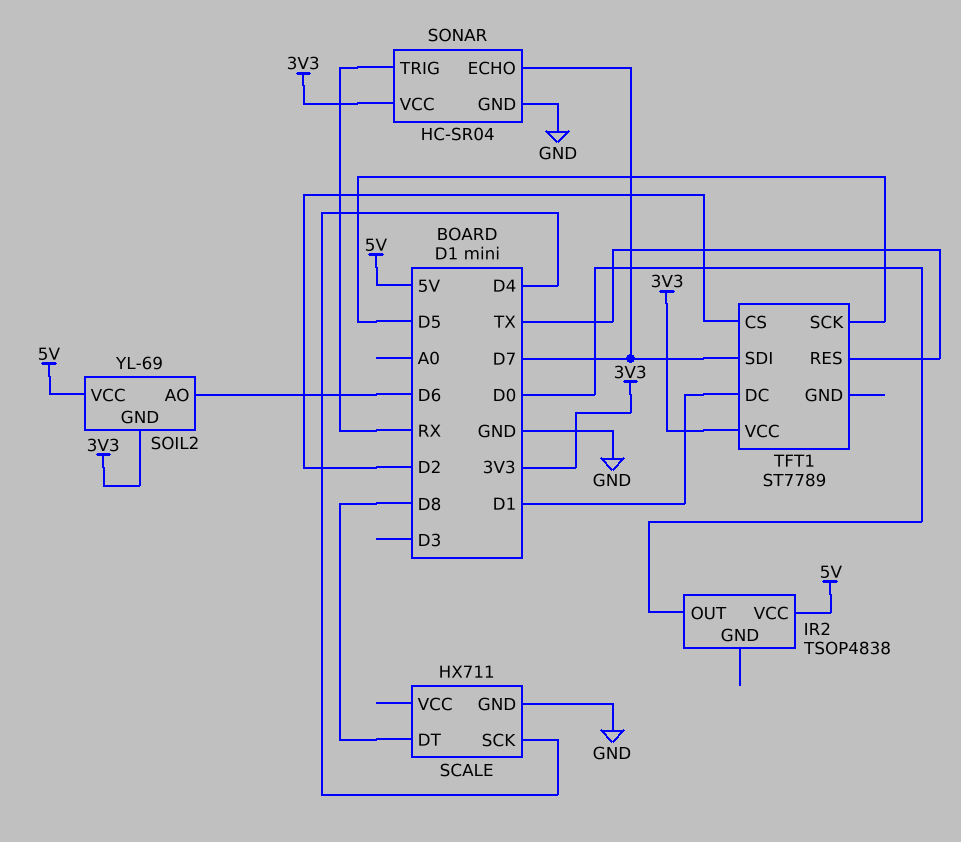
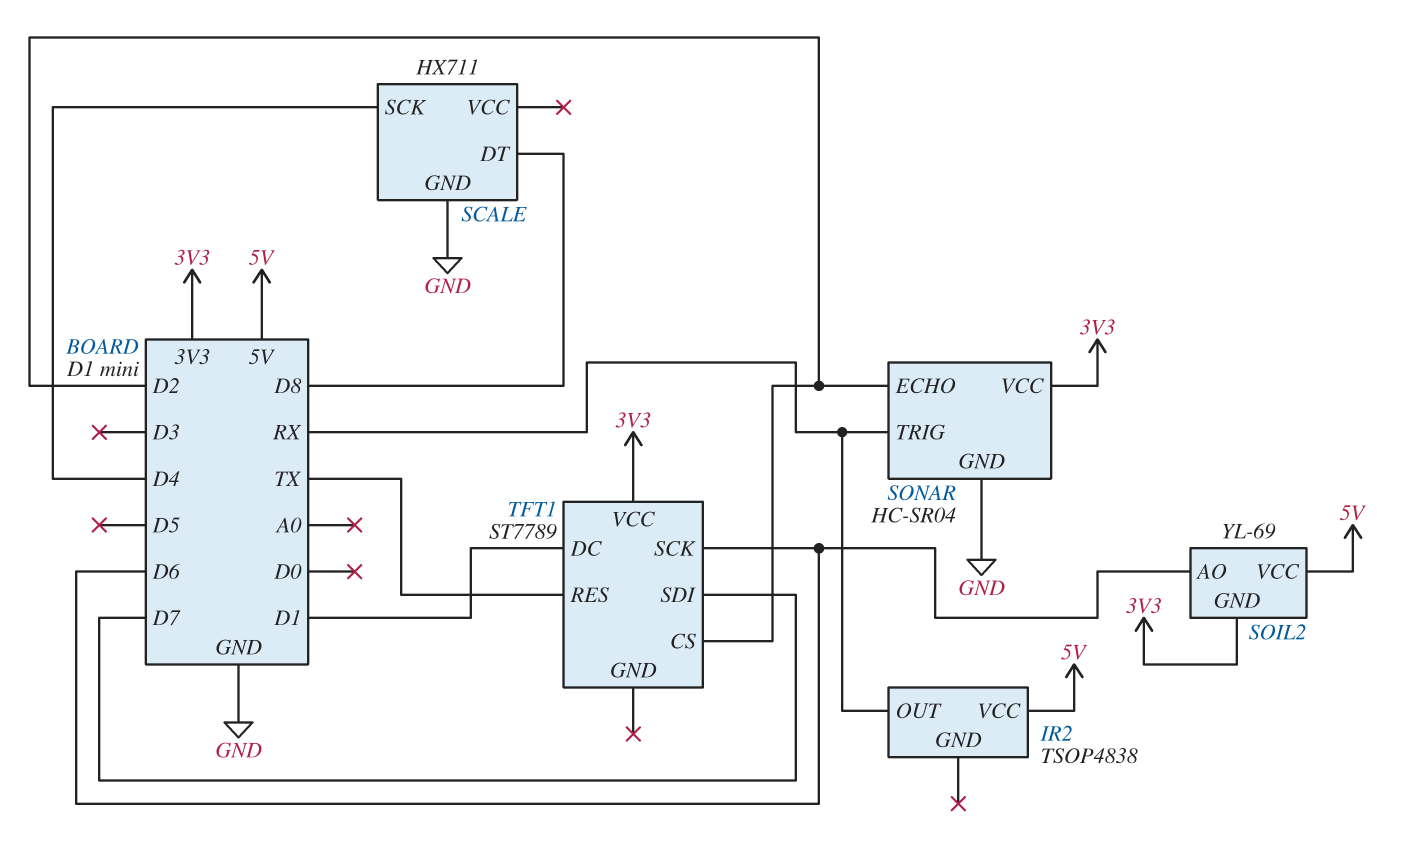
IR2 pin OUT: D0 -> RX
SONAR pin ECHO: D7 -> D2
TFT1 pin SCK: D5 -> D6

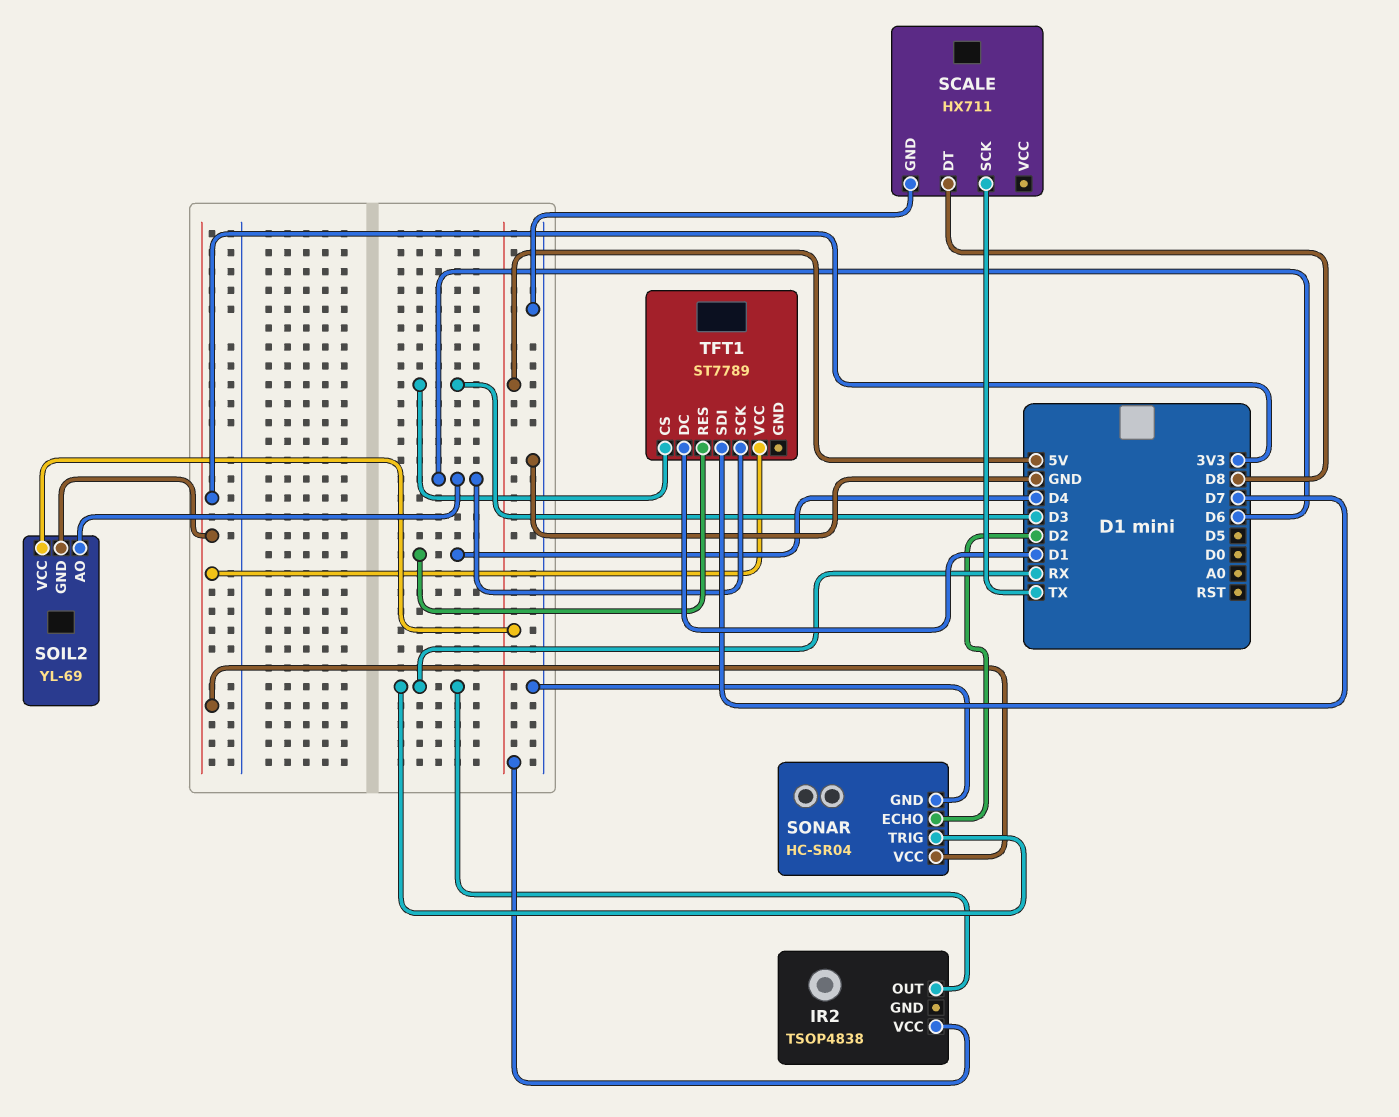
SCALE pin SCK: D4 -> TX
TFT1 pin CS: D2 -> D3
TFT1 pin RES: TX -> D4

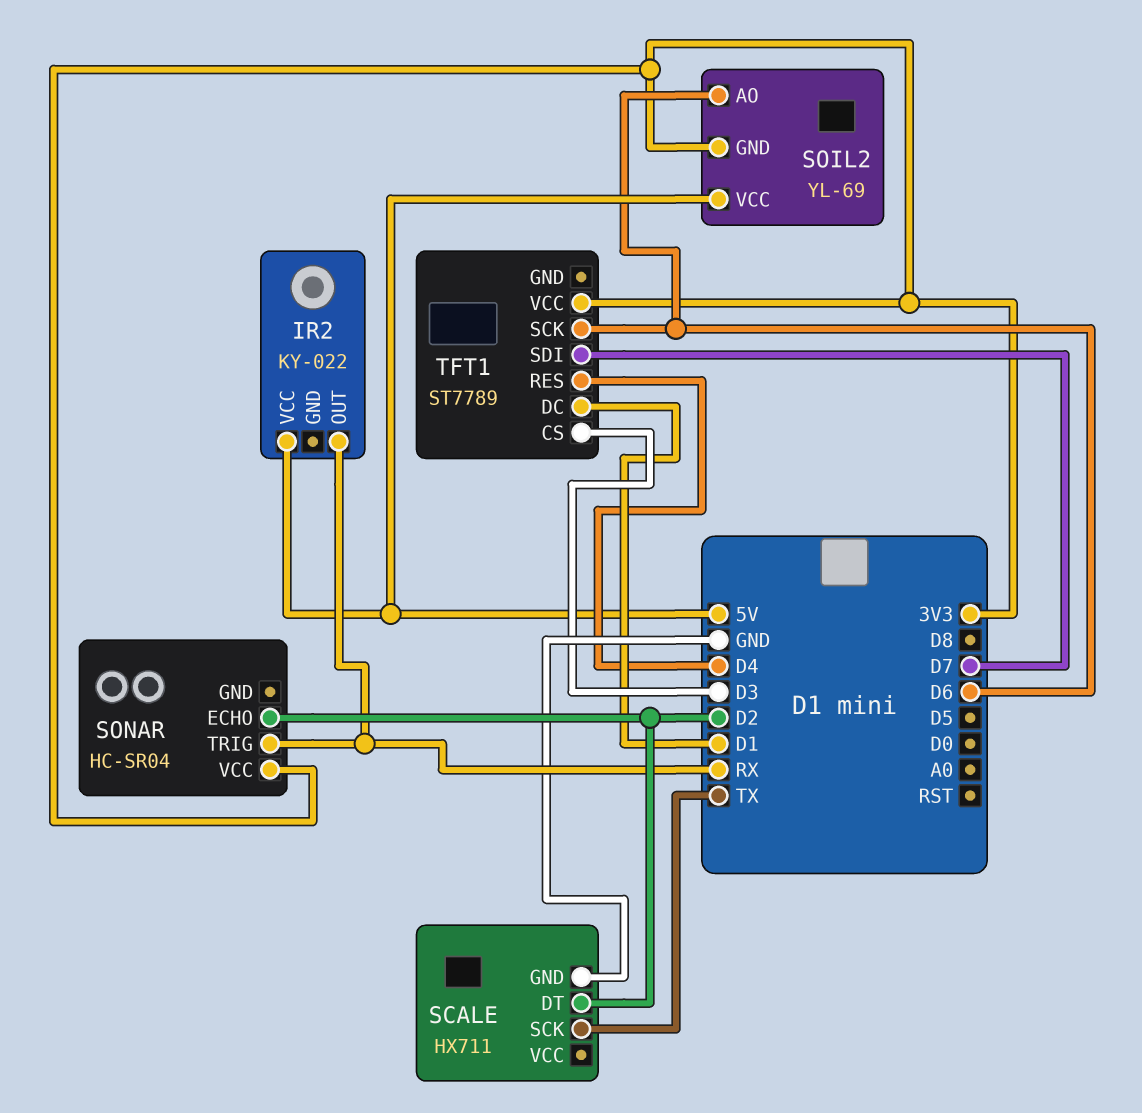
IR2: TSOP4838 -> KY-022
SCALE pin DT: D8 -> D2
SONAR pin GND: GND -> none

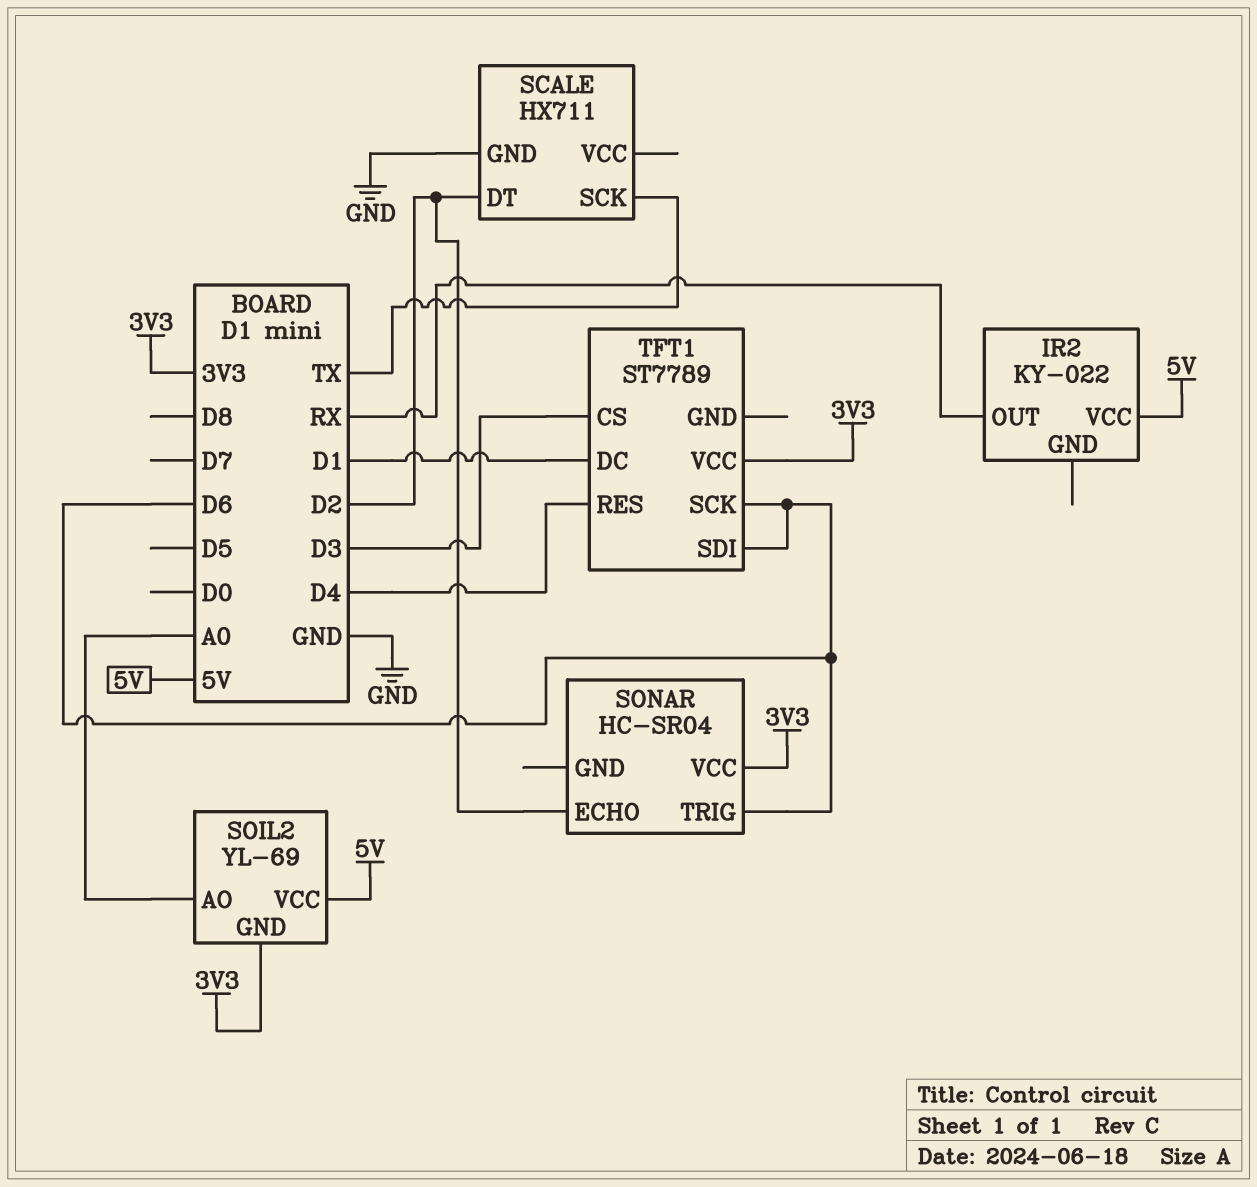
SOIL2 pin AO: D6 -> A0
SONAR pin TRIG: RX -> D6
TFT1 pin SDI: D7 -> D6

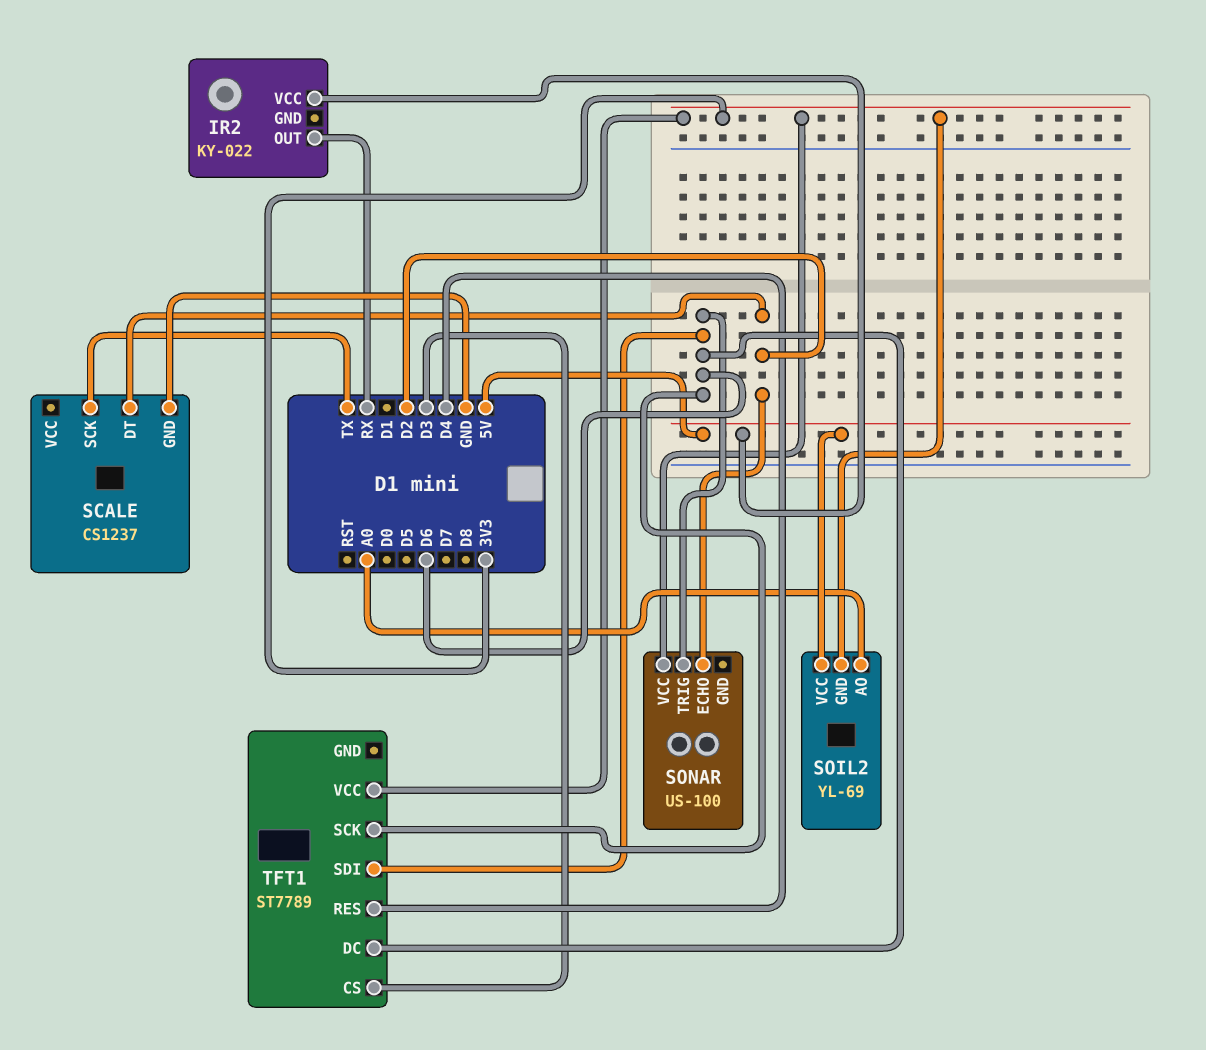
SCALE: HX711 -> CS1237
SONAR: HC-SR04 -> US-100
TFT1 pin DC: D1 -> D6

